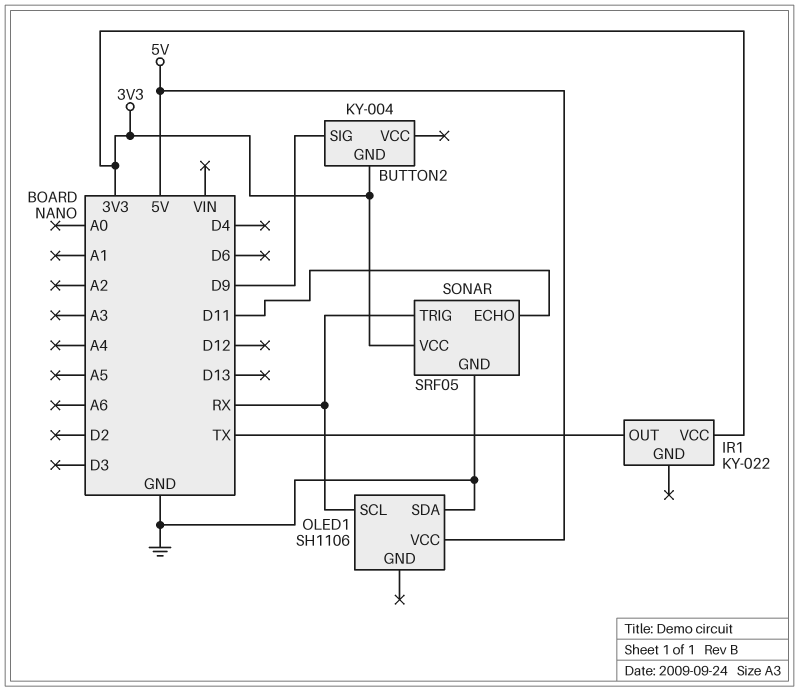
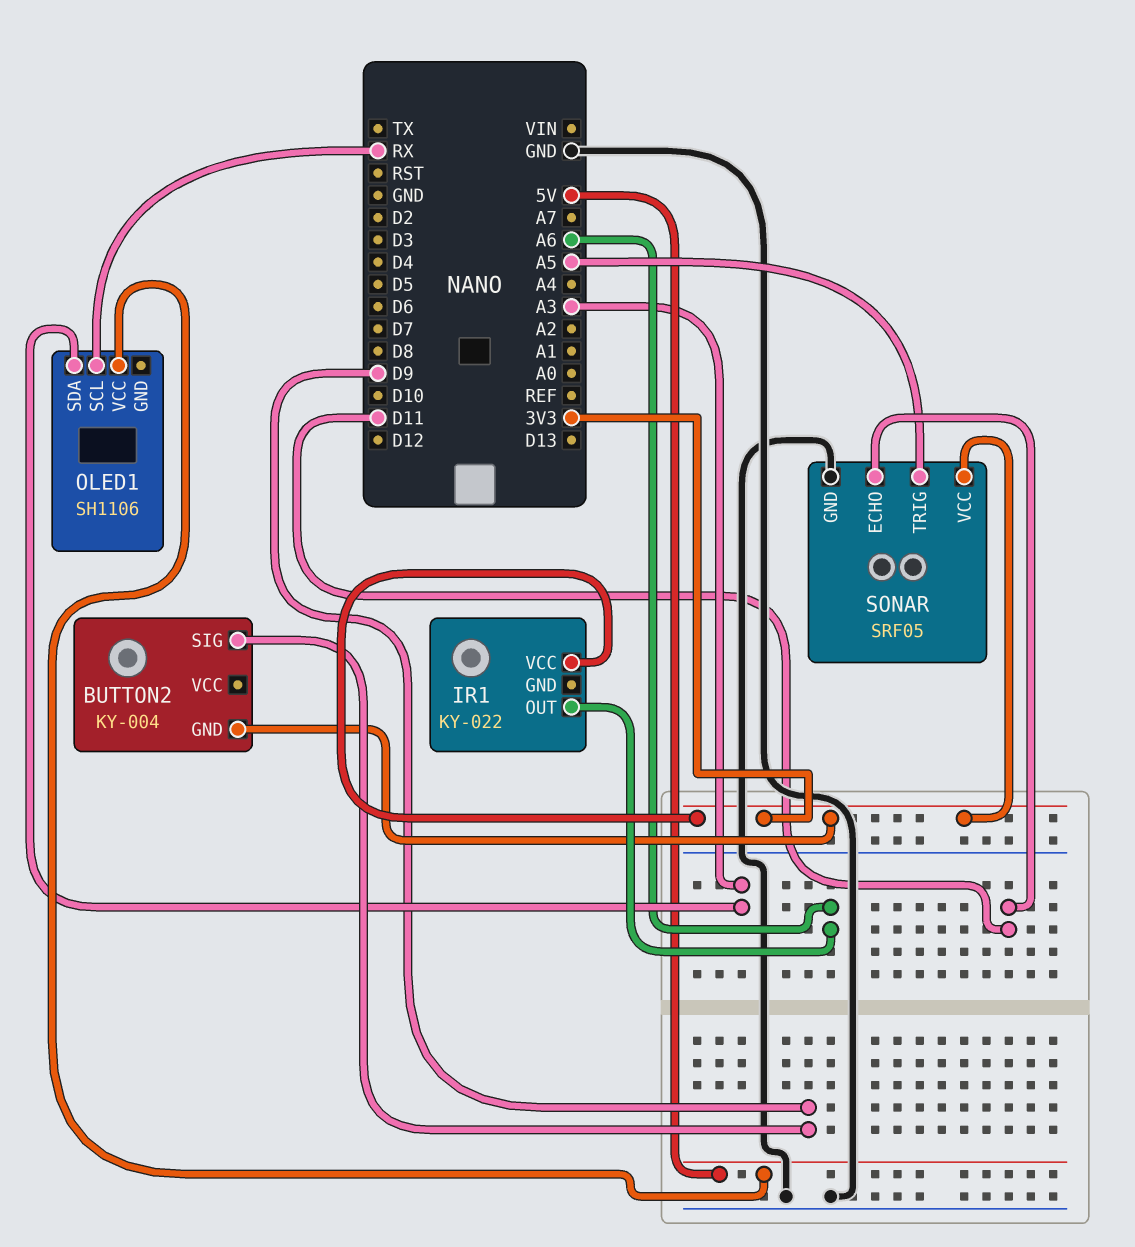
IR1 pin OUT: TX -> A6
OLED1 pin SDA: GND -> A3
SONAR pin TRIG: RX -> A5

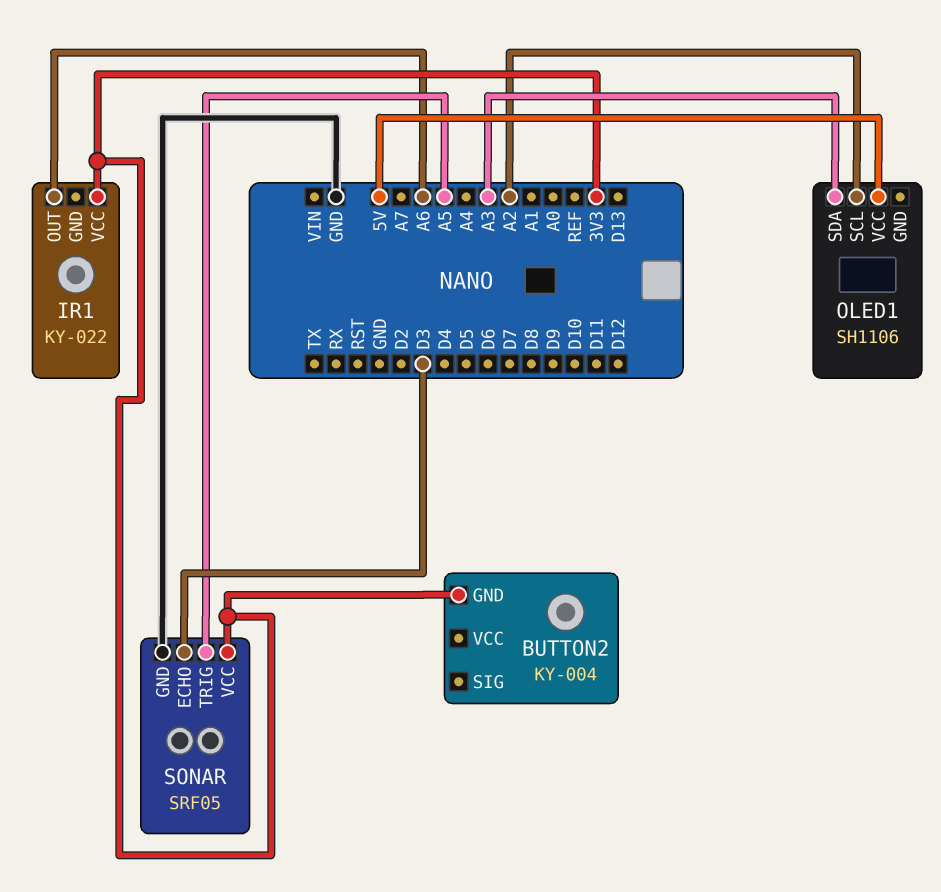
BUTTON2 pin SIG: D9 -> none
OLED1 pin SCL: RX -> A2
SONAR pin ECHO: D11 -> D3

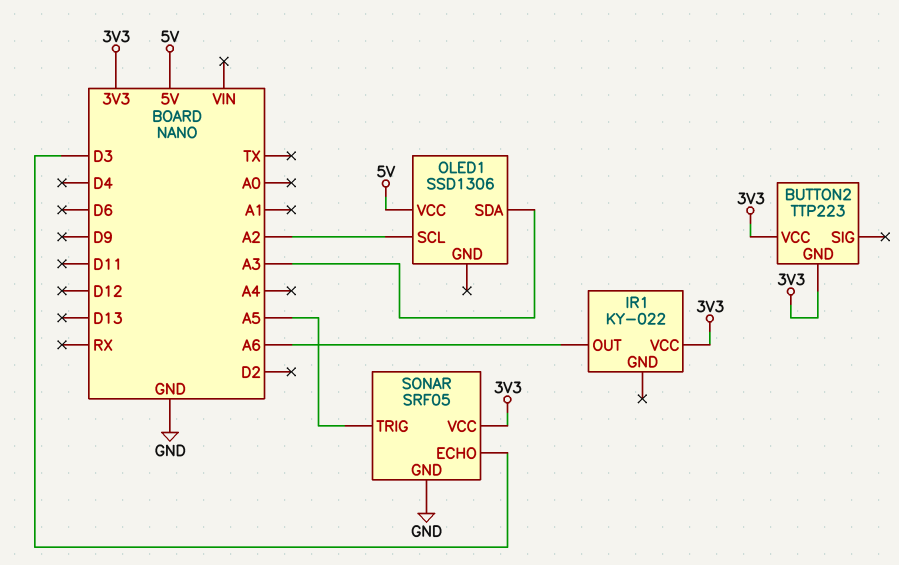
BUTTON2: KY-004 -> TTP223
BUTTON2 pin VCC: none -> 3V3
OLED1: SH1106 -> SSD1306

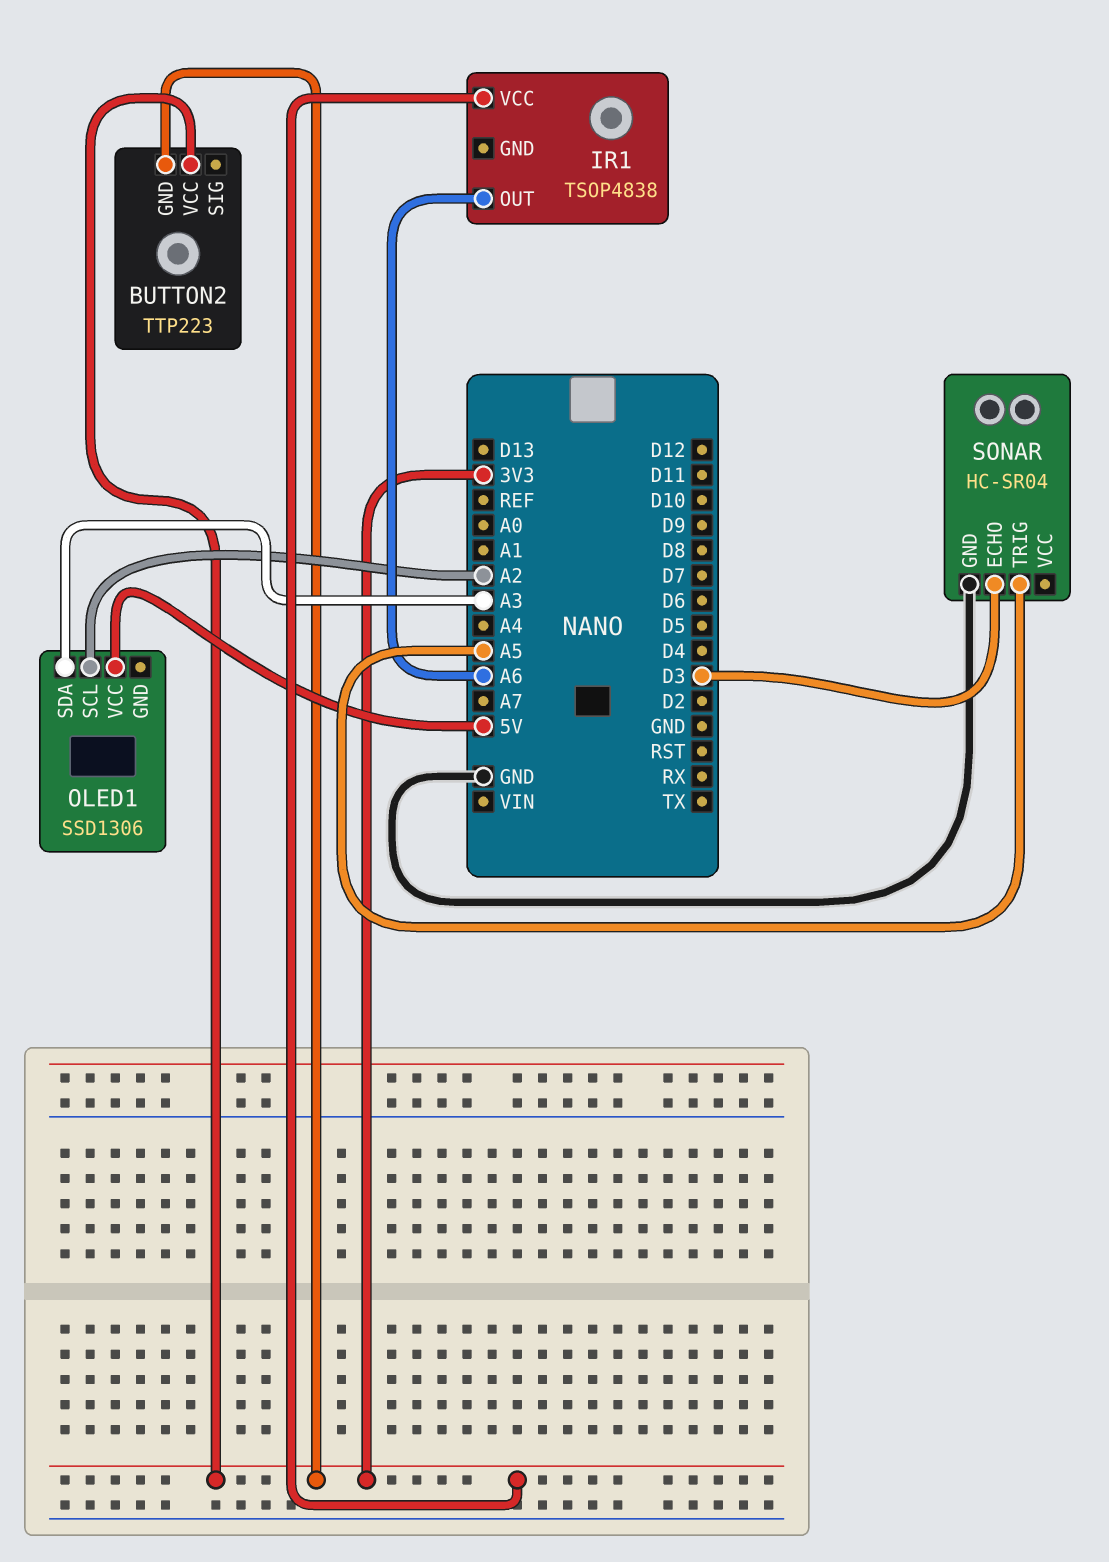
IR1: KY-022 -> TSOP4838
SONAR: SRF05 -> HC-SR04
SONAR pin VCC: 3V3 -> none

